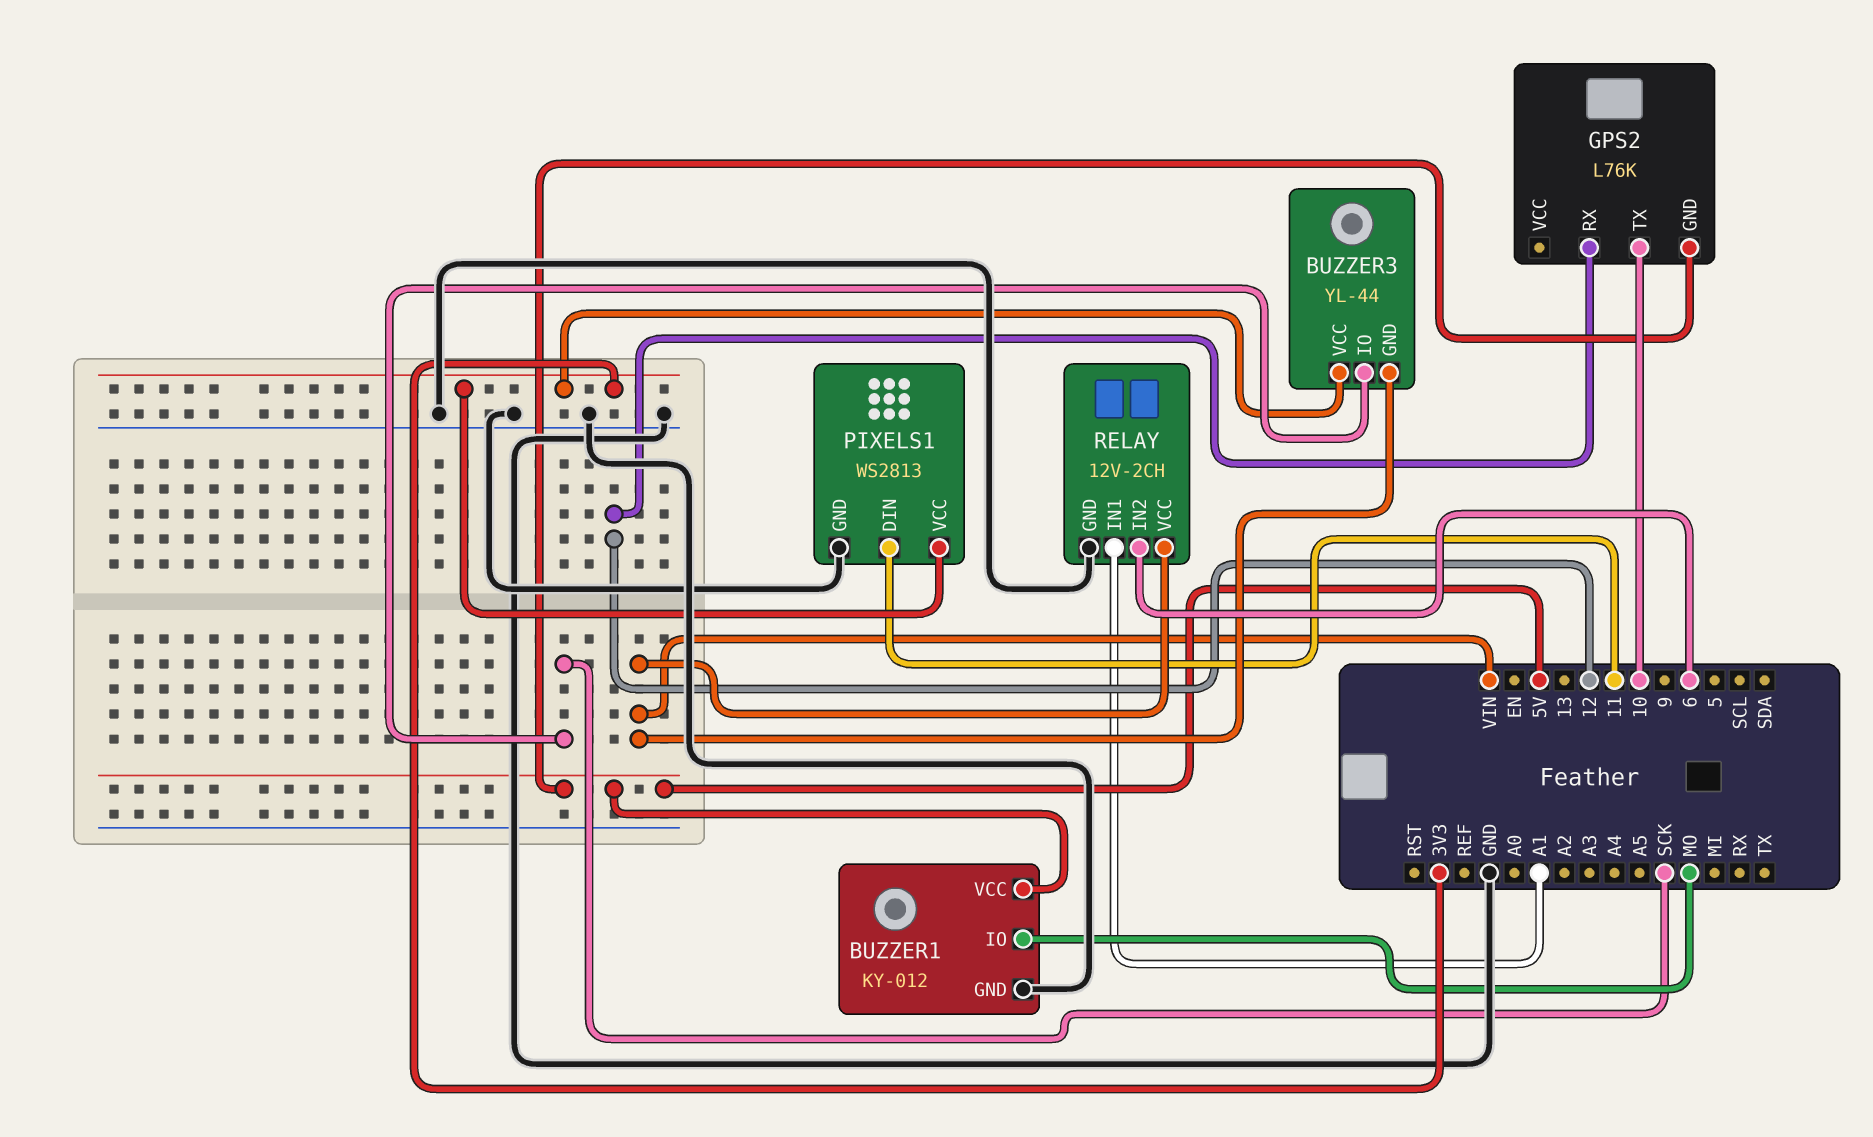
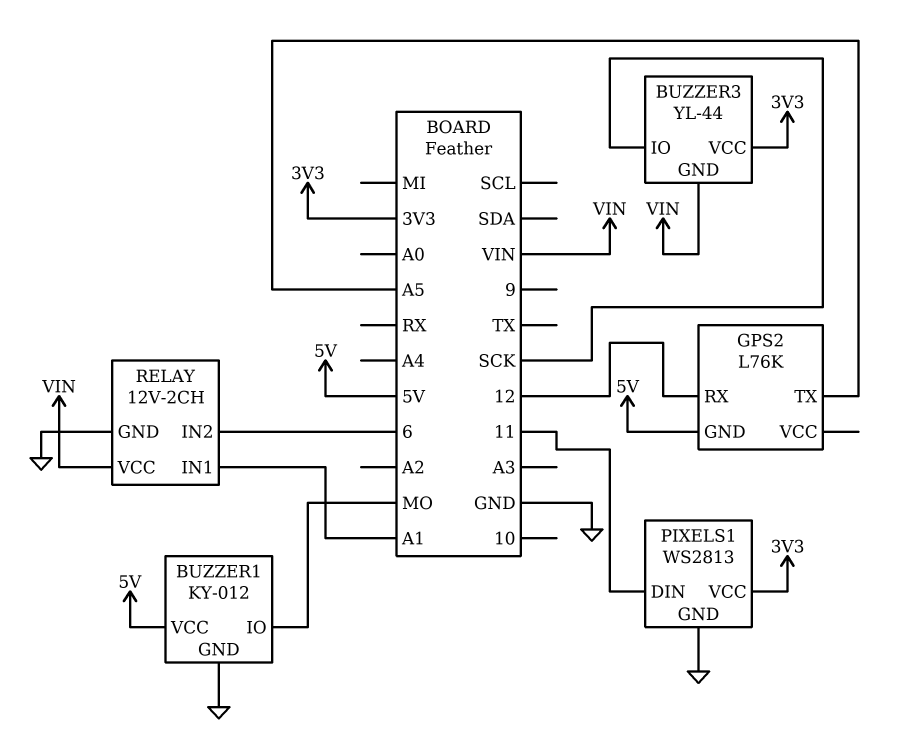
GPS2 pin TX: 10 -> A5

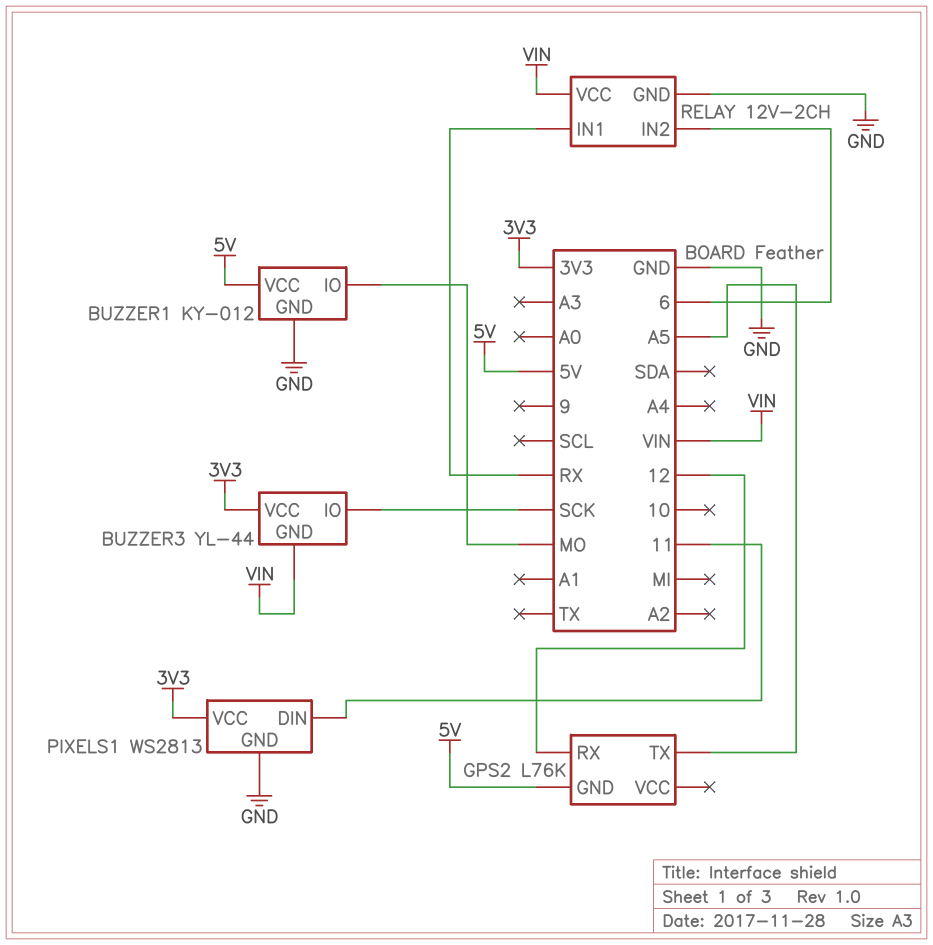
RELAY pin IN1: A1 -> RX

